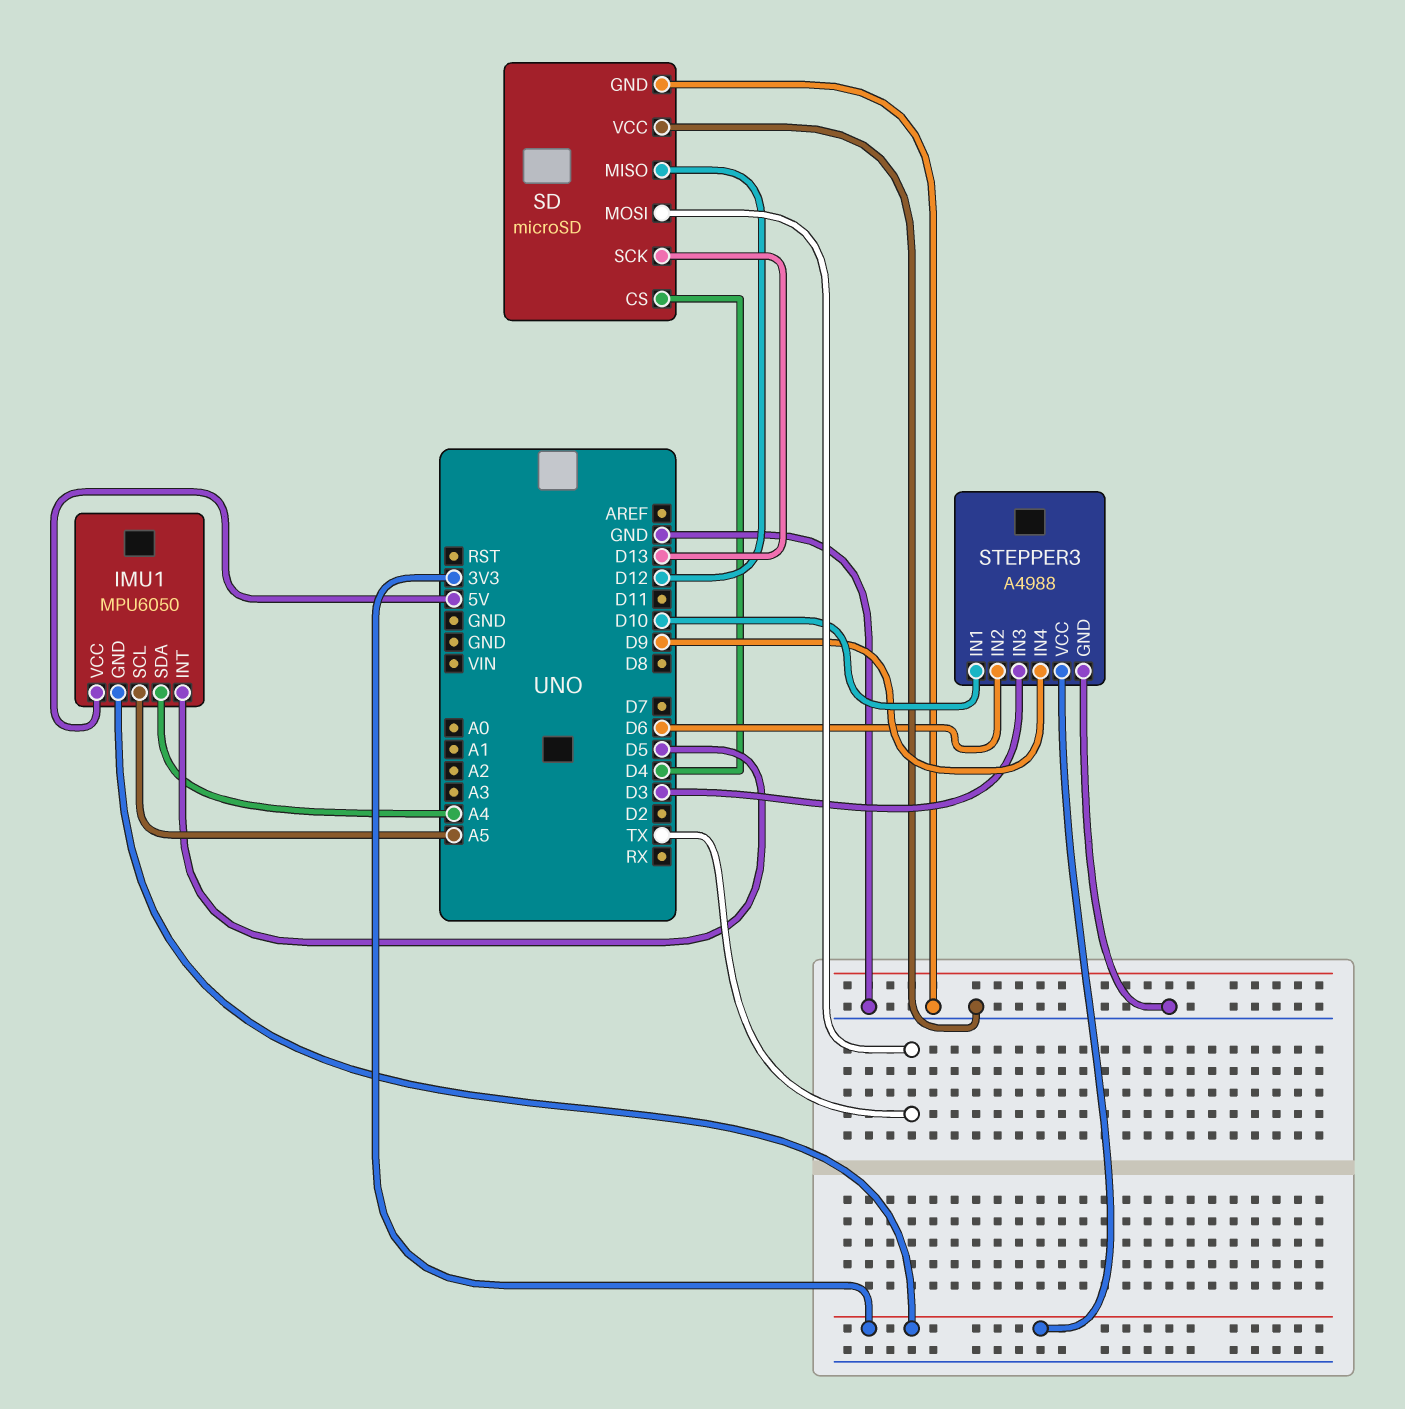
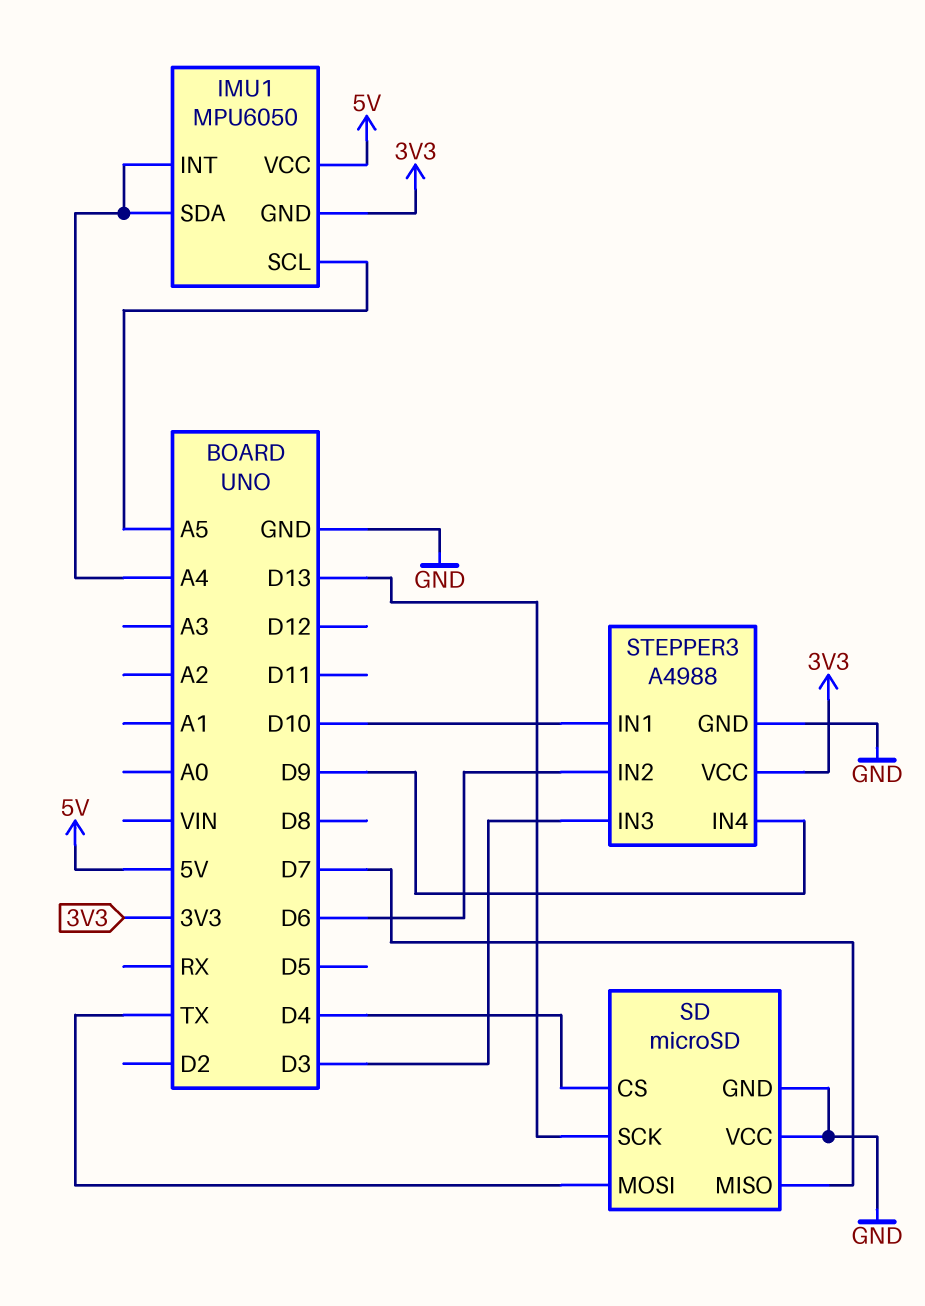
IMU1 pin INT: D5 -> A4
SD pin MISO: D12 -> D7

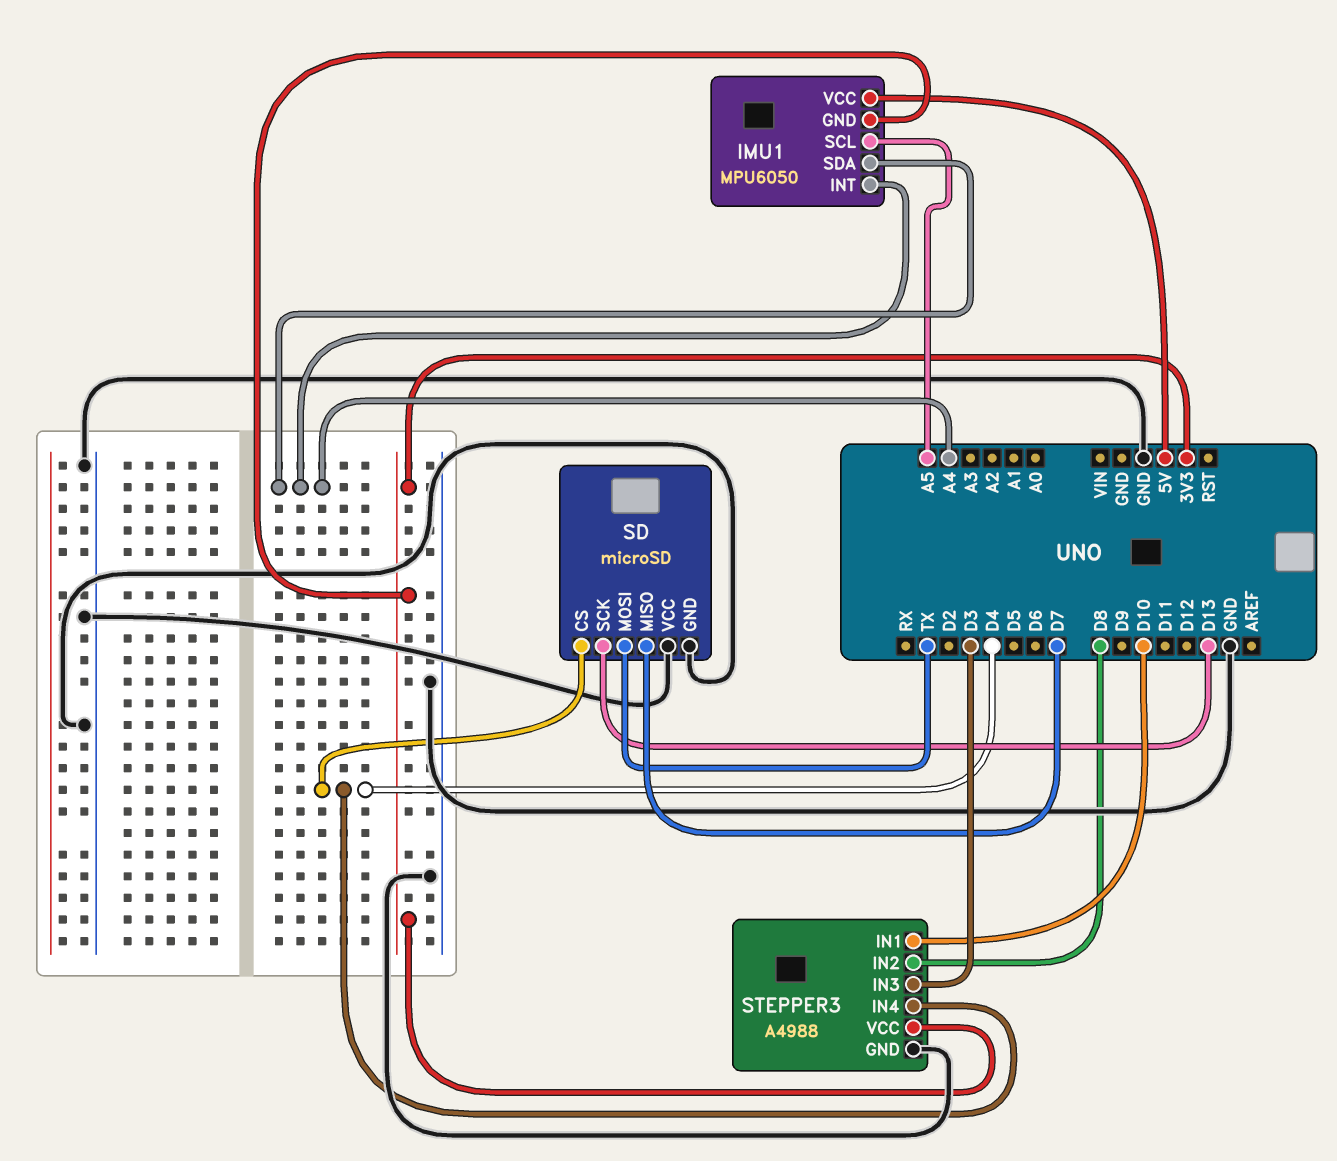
STEPPER3 pin IN2: D6 -> D8
STEPPER3 pin IN4: D9 -> D4

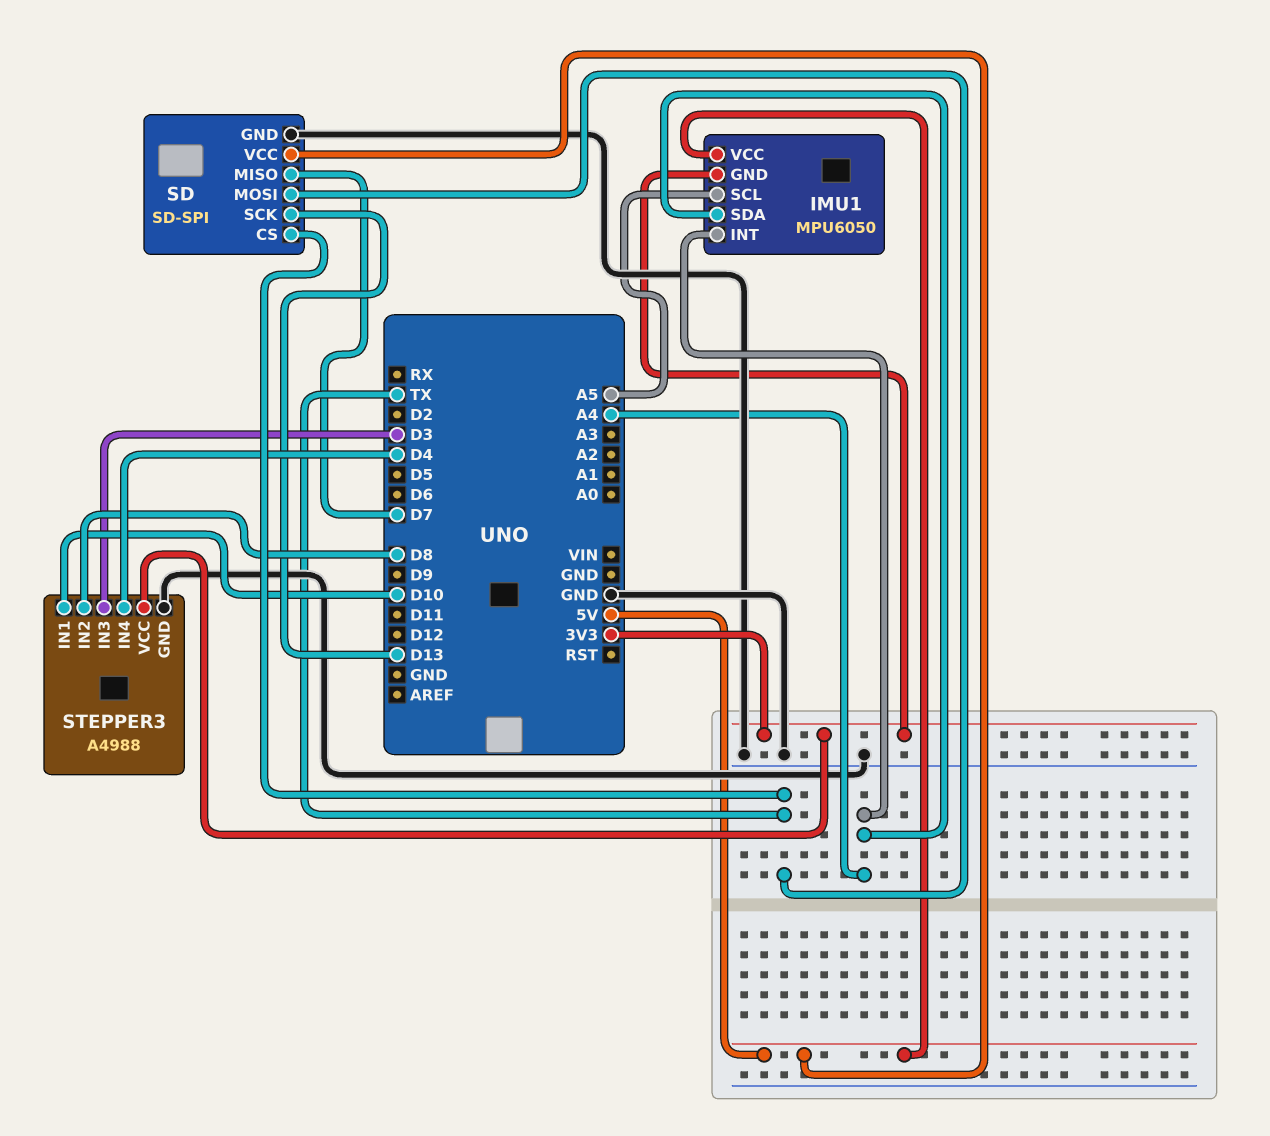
SD: microSD -> SD-SPI
SD pin CS: D4 -> TX
SD pin VCC: GND -> 5V

